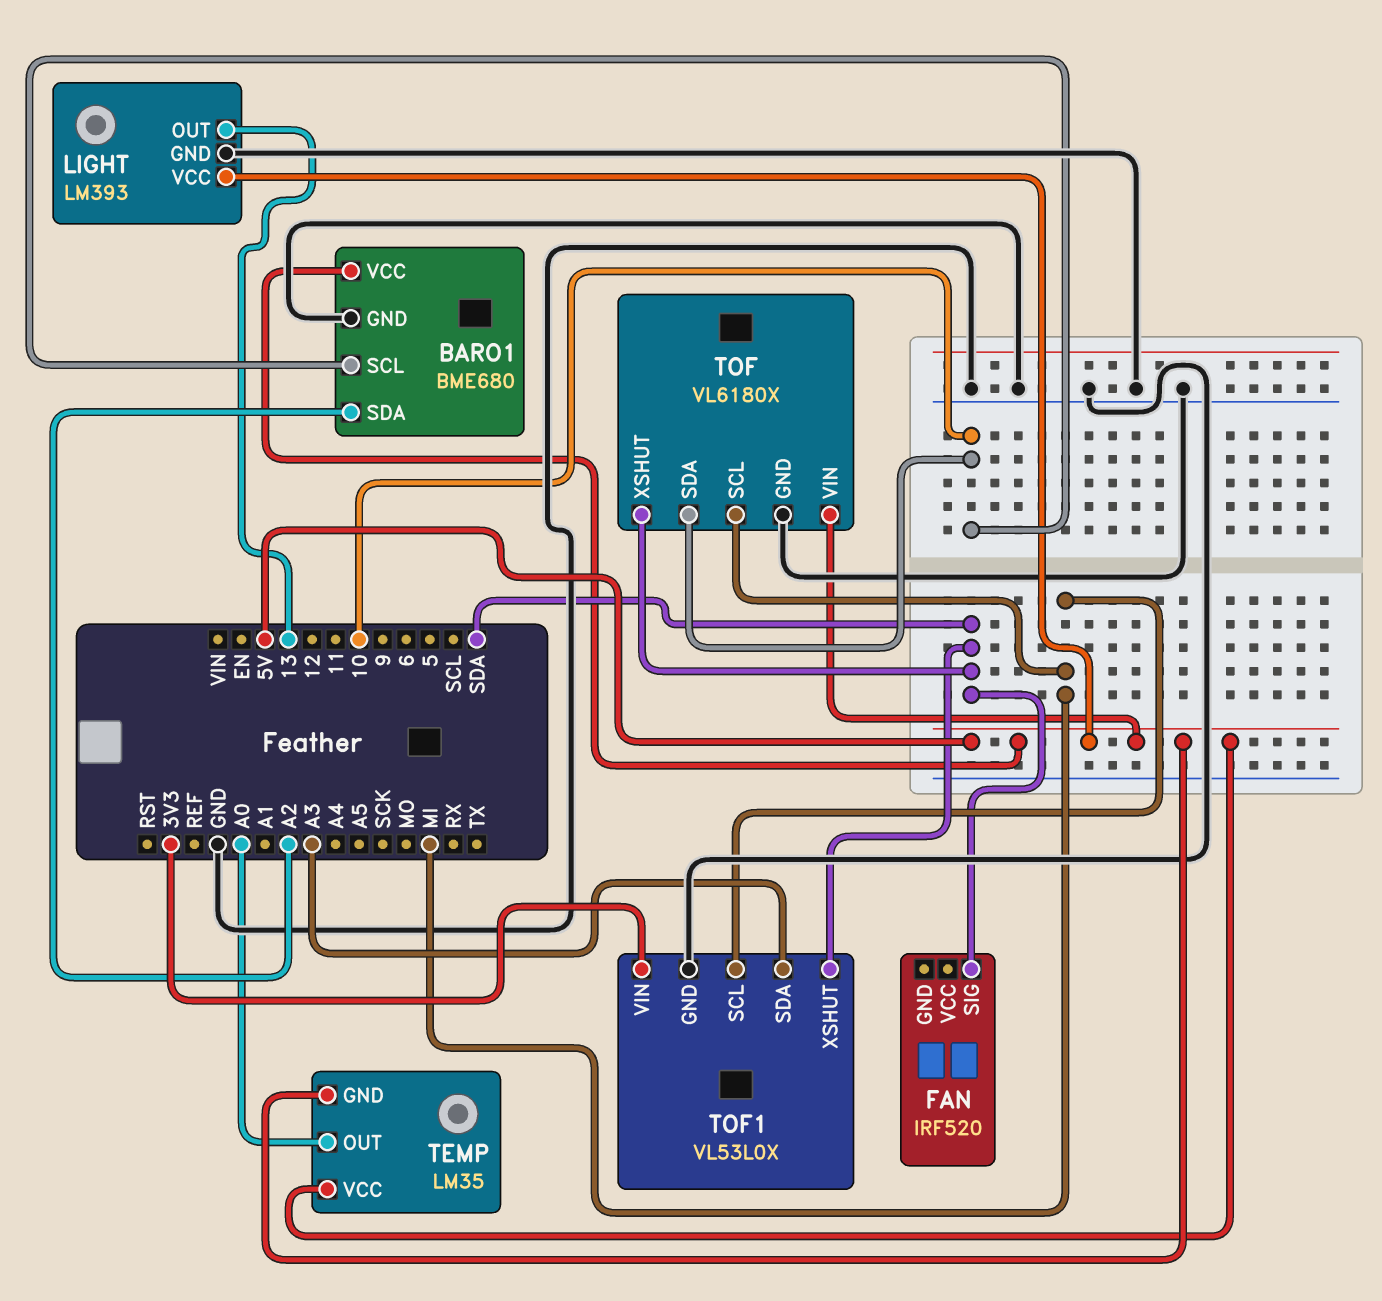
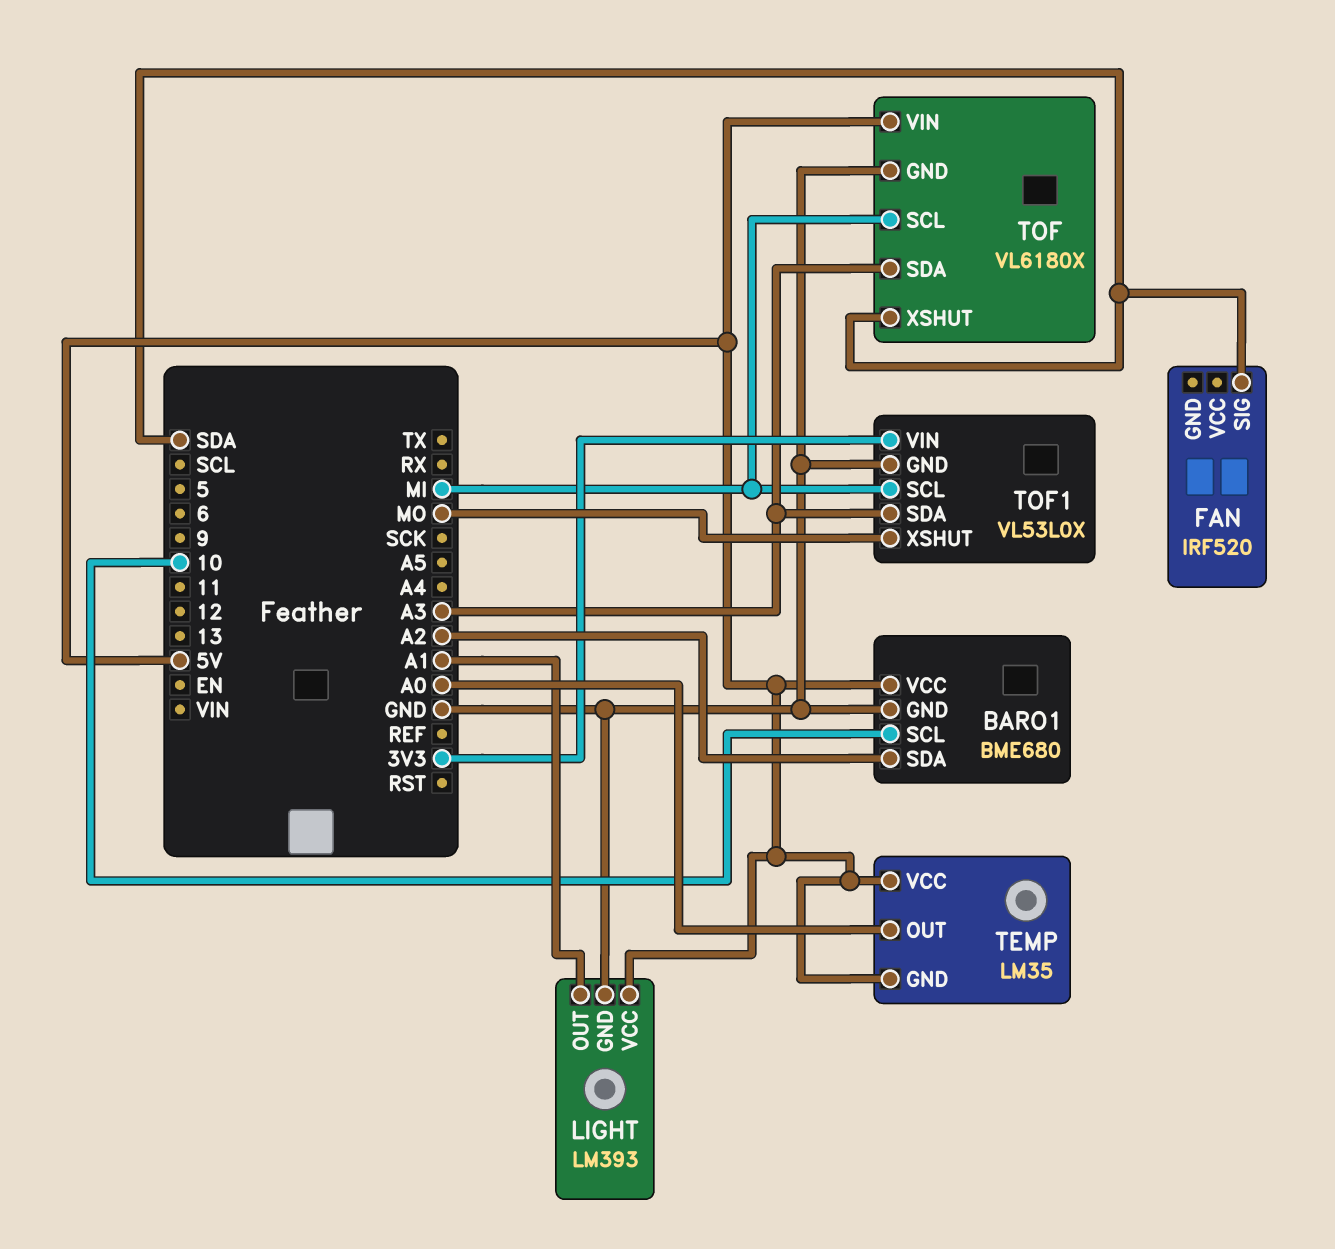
LIGHT pin OUT: 13 -> A1
TOF pin SDA: 10 -> A3
TOF1 pin XSHUT: SDA -> MO

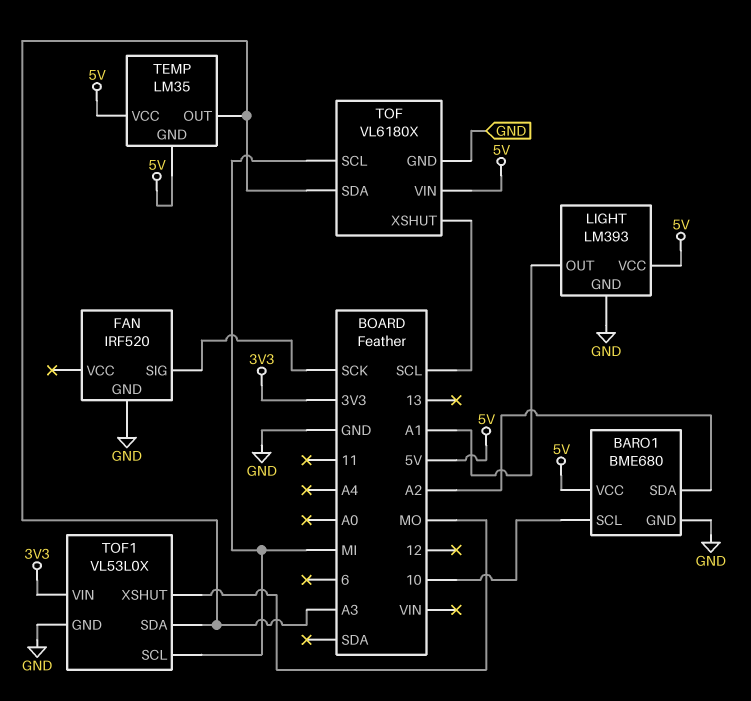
FAN pin GND: none -> GND
FAN pin SIG: SDA -> SCK
TEMP pin OUT: A0 -> A3
TOF pin XSHUT: SDA -> SCL

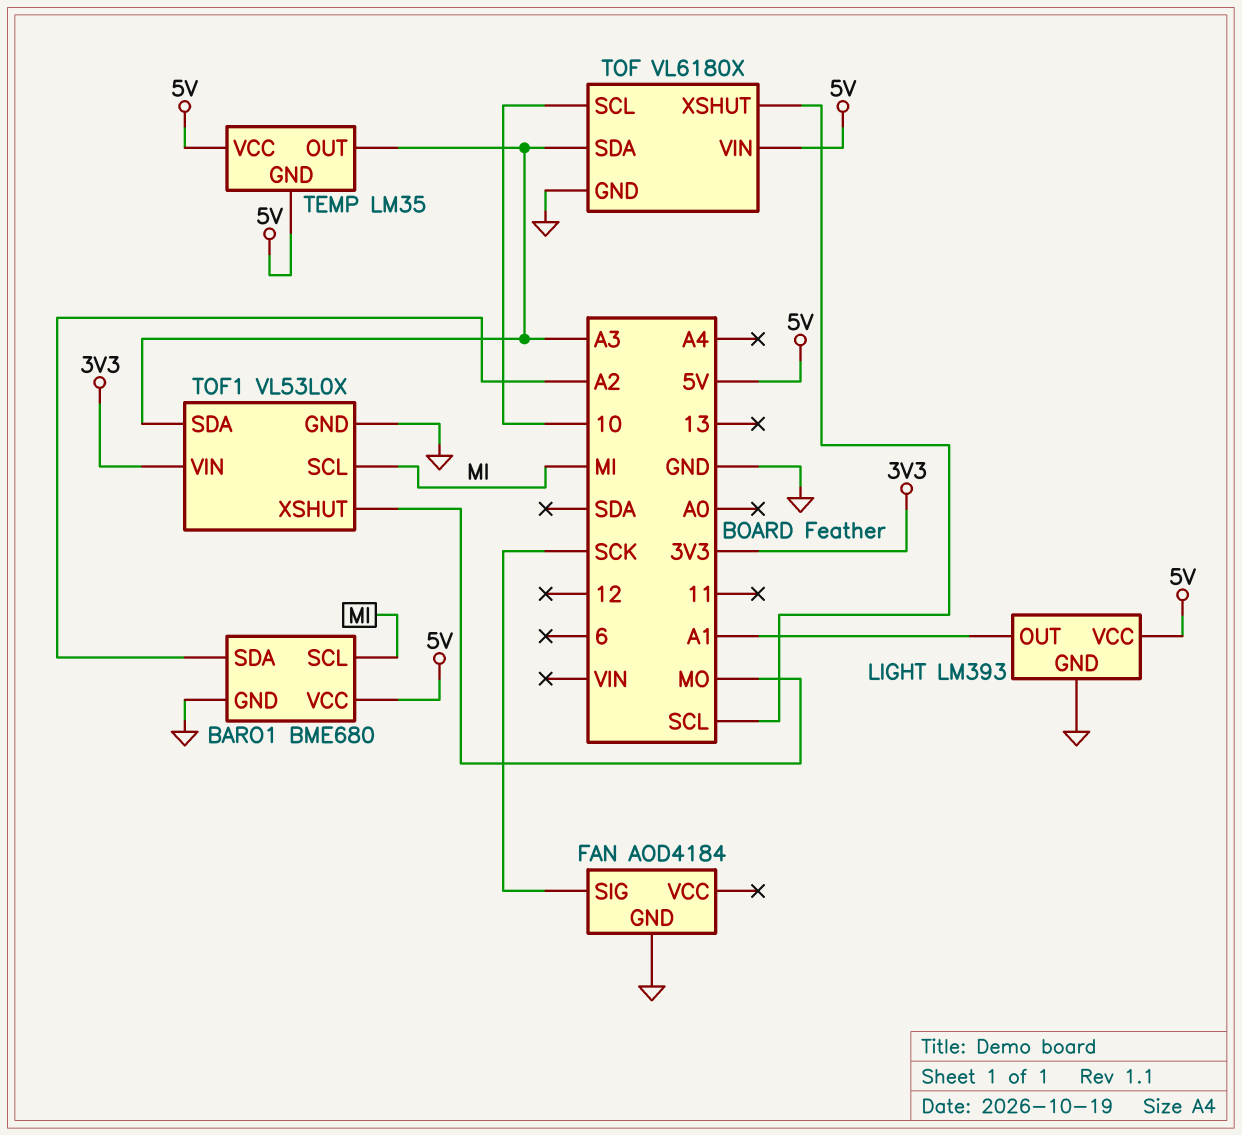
BARO1 pin SCL: 10 -> MI
FAN: IRF520 -> AOD4184
TOF pin SCL: MI -> 10

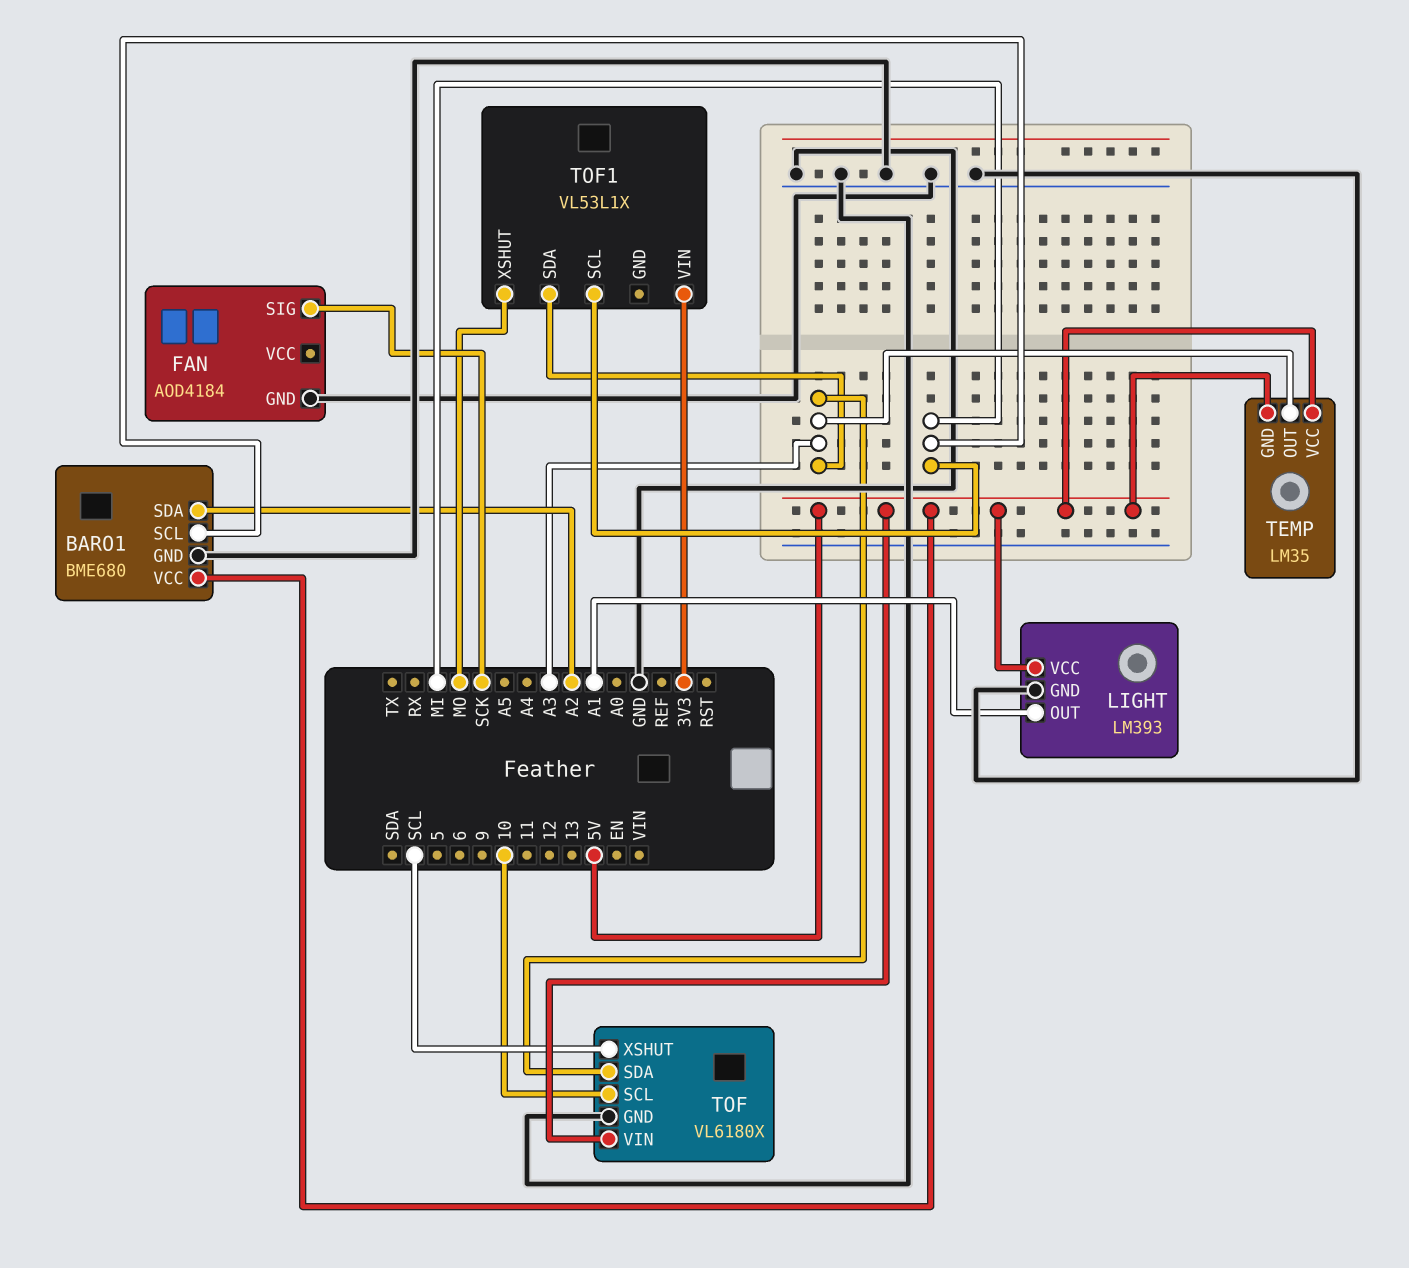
TOF1: VL53L0X -> VL53L1X
TOF1 pin GND: GND -> none

